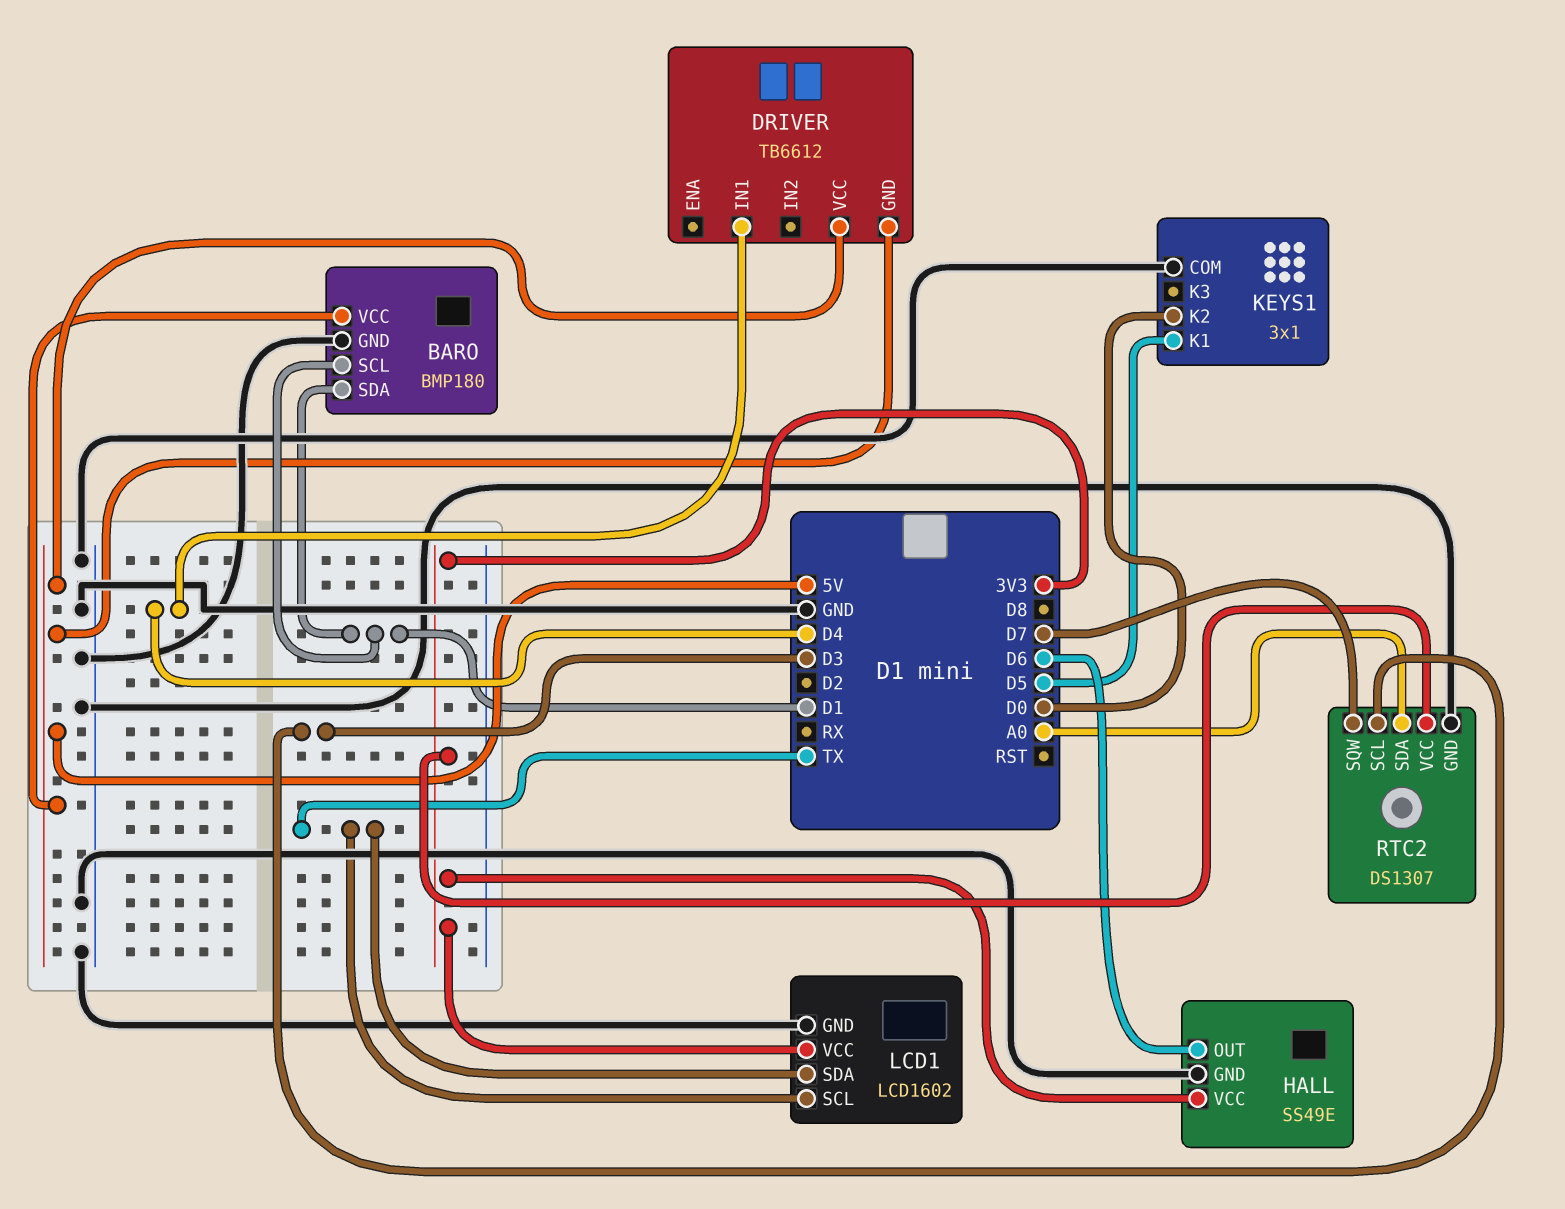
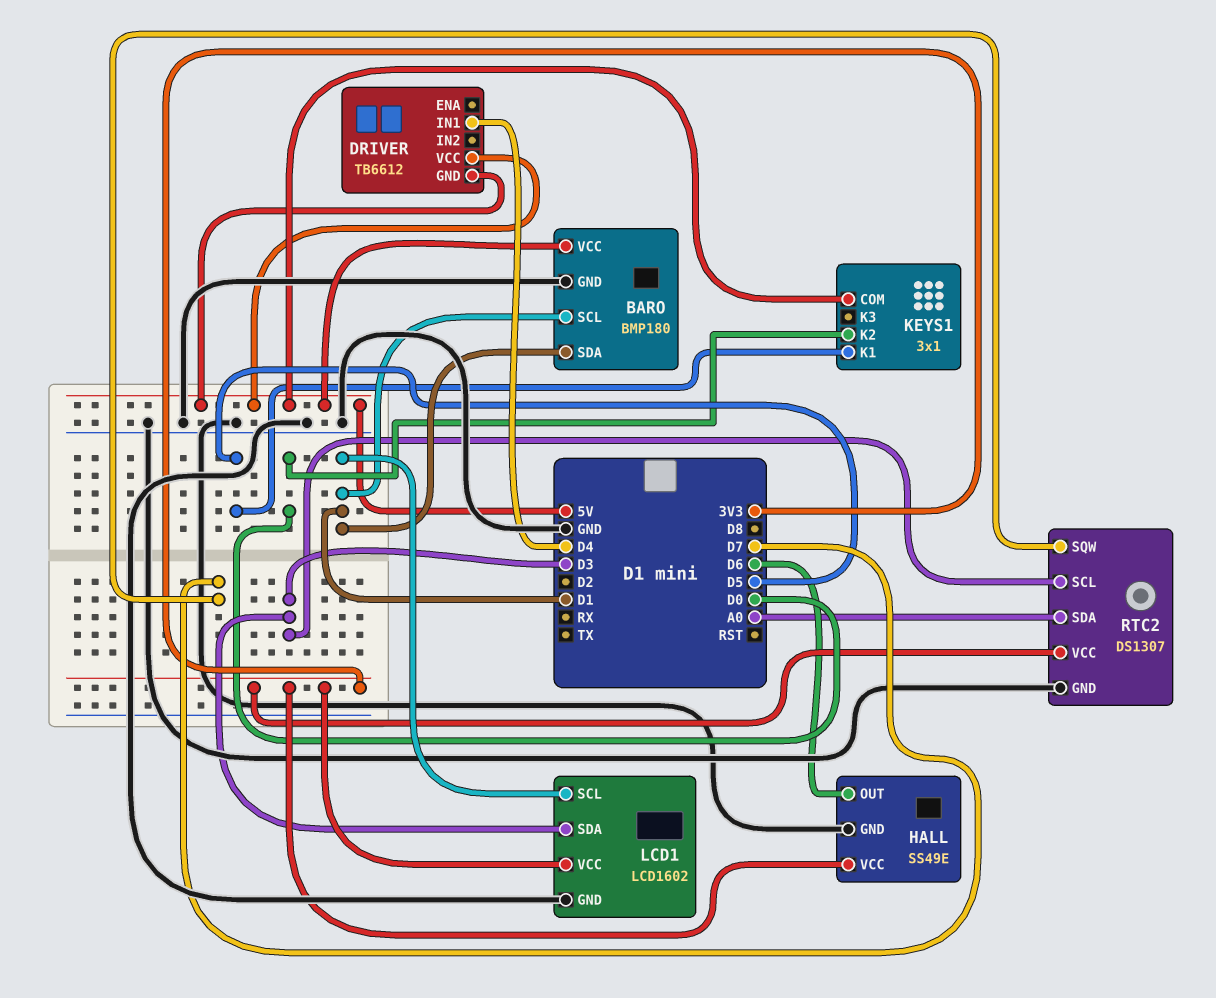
KEYS1 pin COM: GND -> 5V
LCD1 pin SCL: TX -> D1
LCD1 pin SDA: TX -> D3

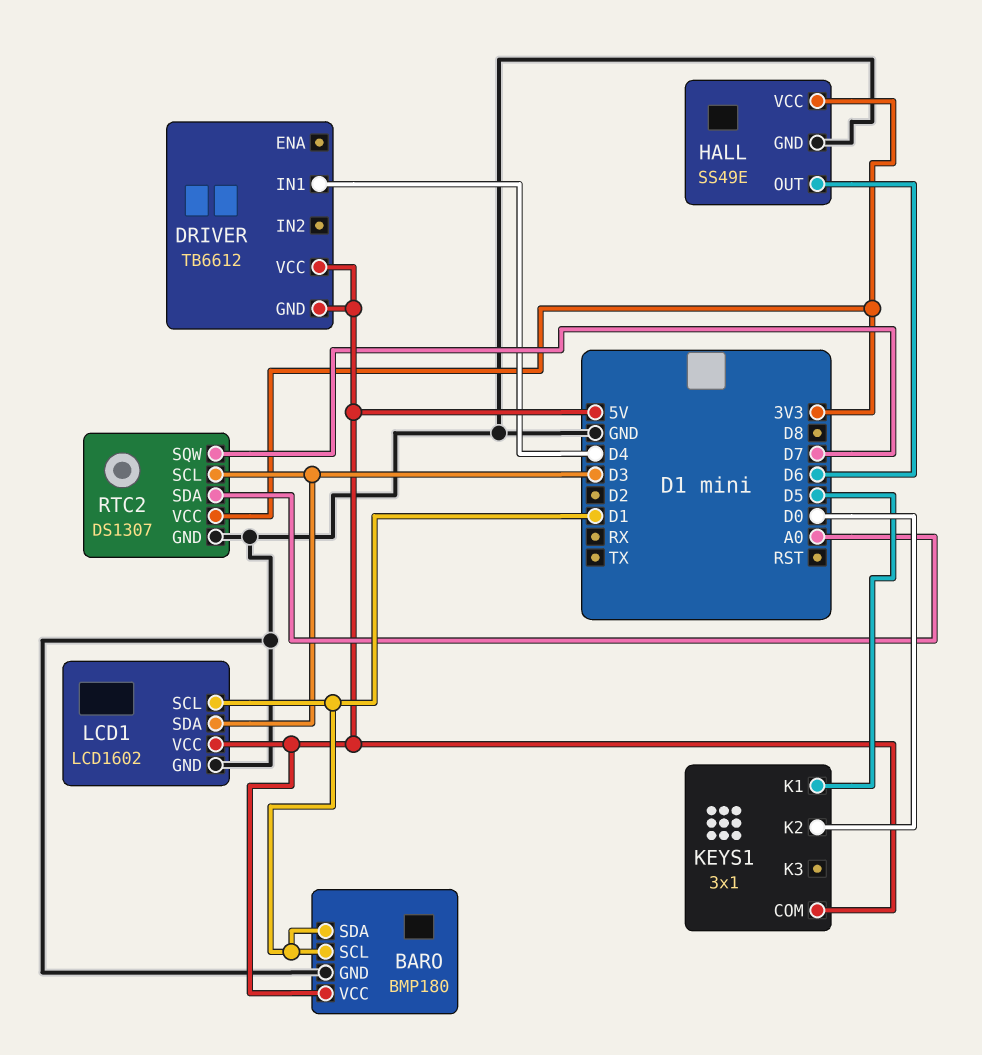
LCD1 pin VCC: 3V3 -> 5V

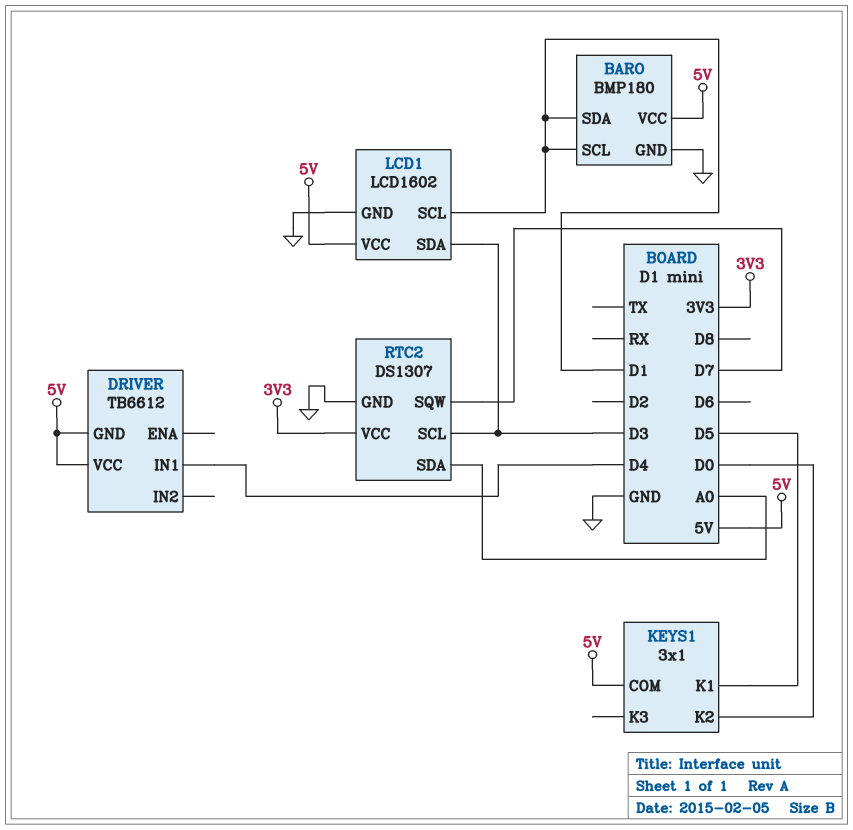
HALL: SS49E -> none
HALL pin GND: GND -> none
HALL pin OUT: D6 -> none
HALL pin VCC: 3V3 -> none

